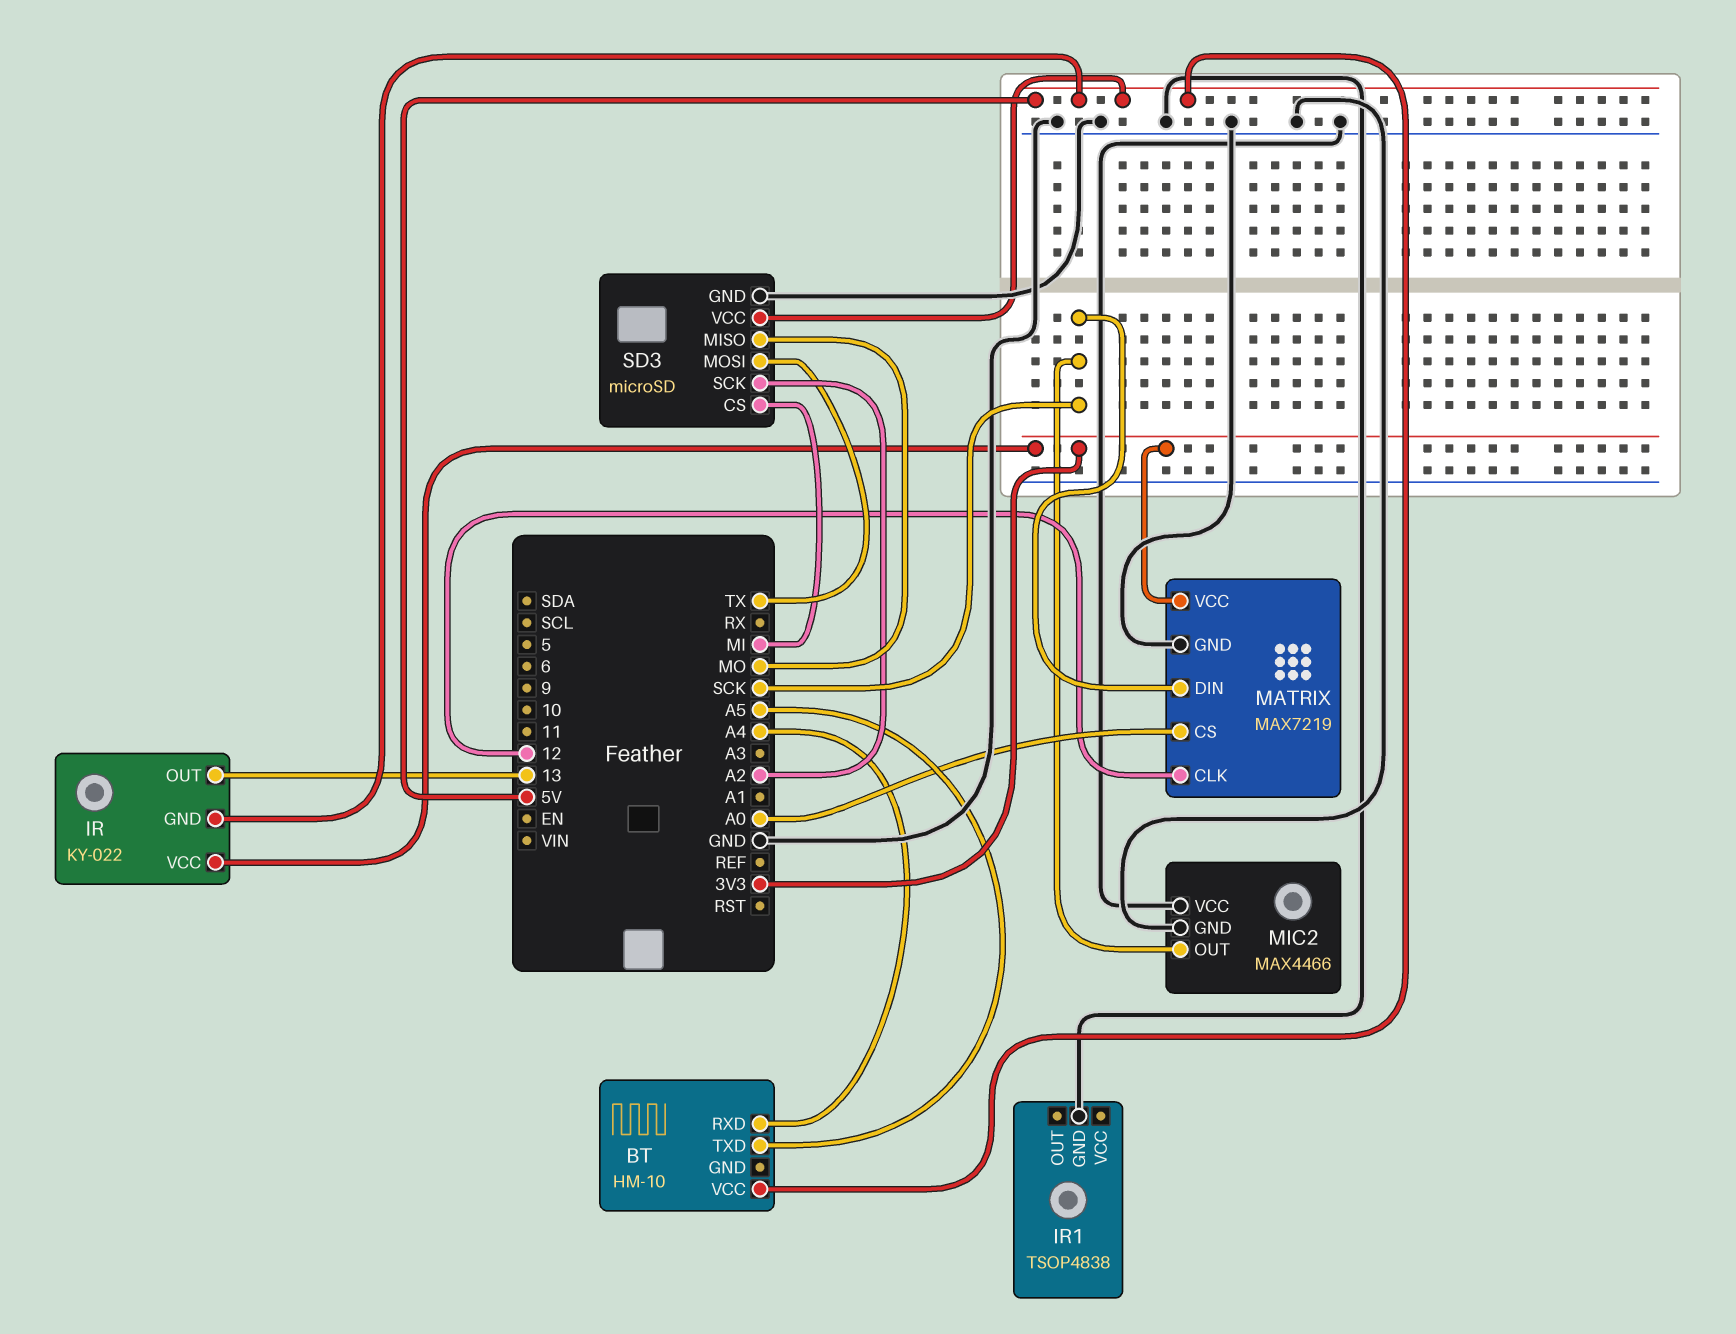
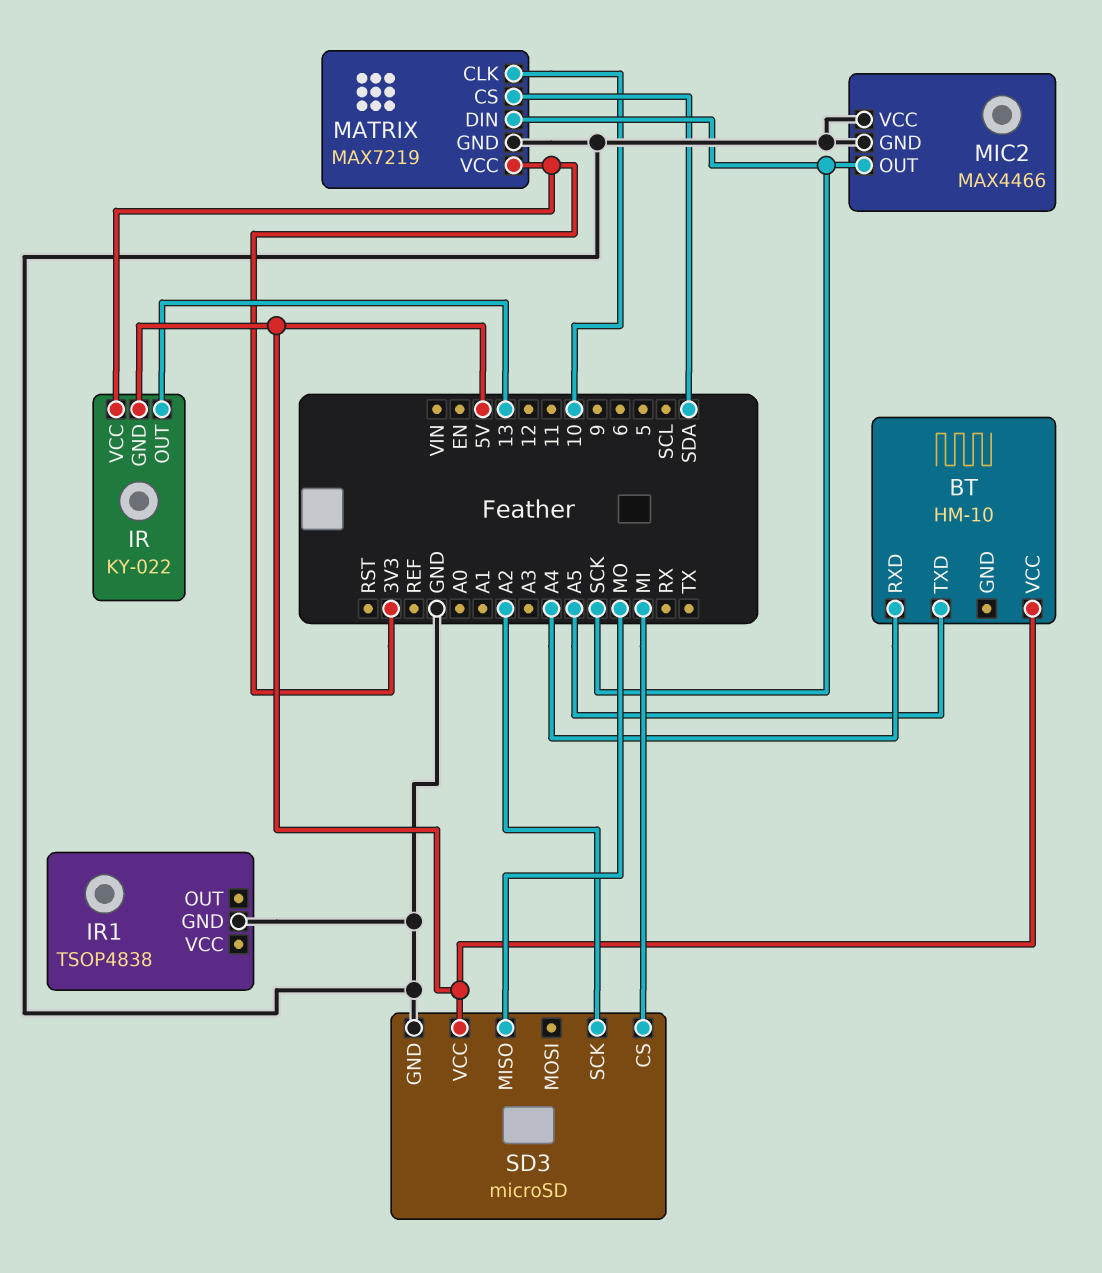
MATRIX pin CLK: 12 -> 10
MATRIX pin CS: A0 -> SDA
SD3 pin MOSI: TX -> none

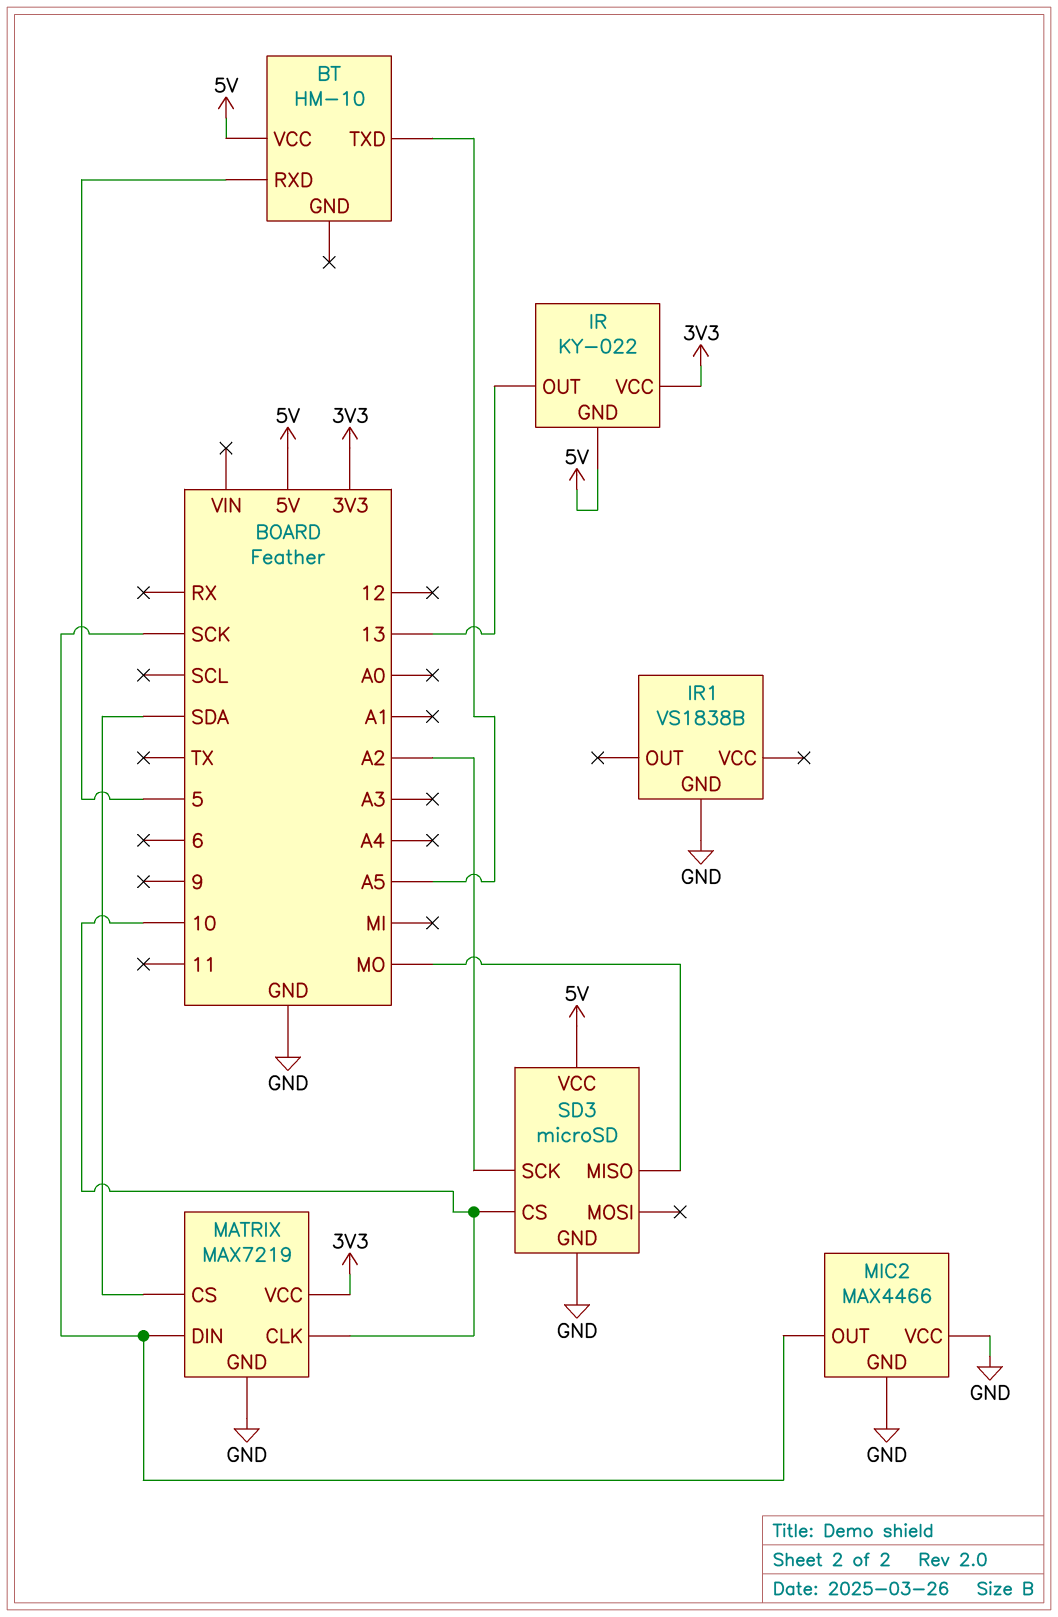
BT pin RXD: A4 -> 5
IR1: TSOP4838 -> VS1838B
SD3 pin CS: MI -> 10

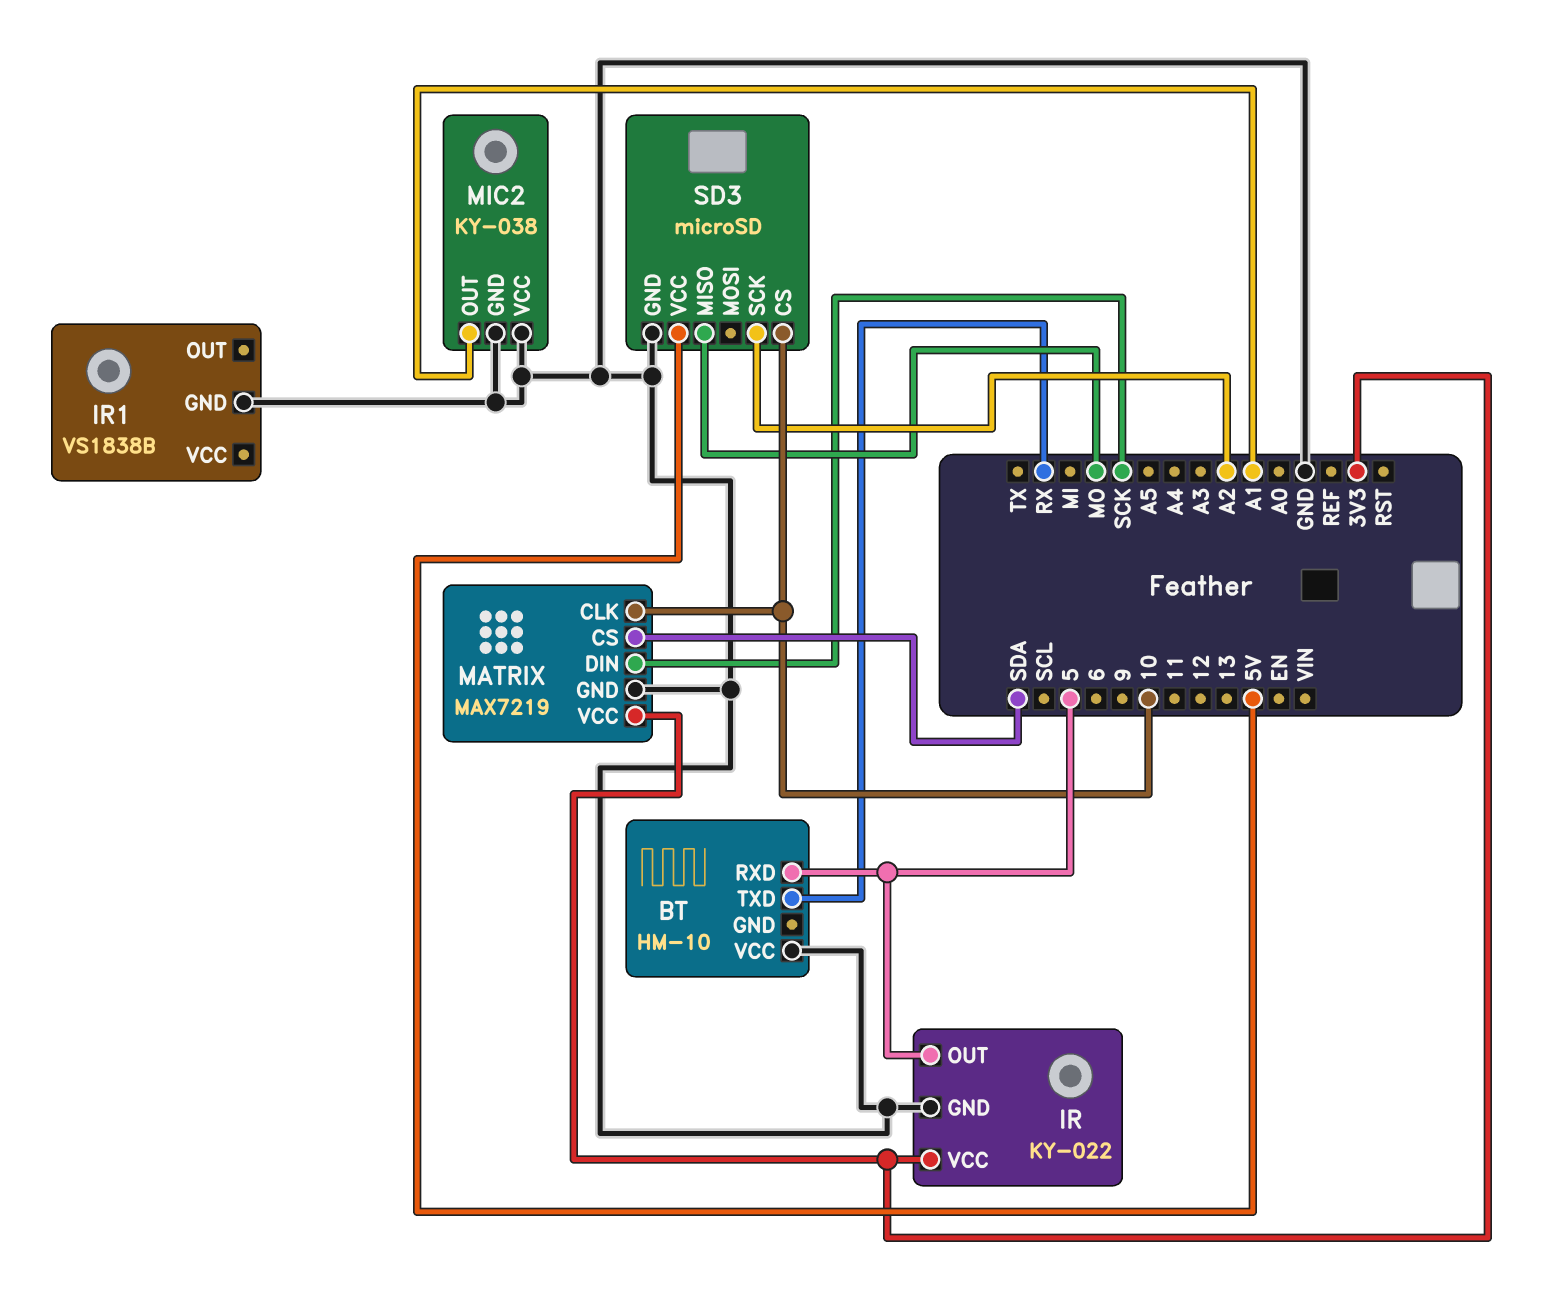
BT pin TXD: A5 -> RX
BT pin VCC: 5V -> GND
IR pin GND: 5V -> GND
IR pin OUT: 13 -> 5
MIC2: MAX4466 -> KY-038
MIC2 pin OUT: SCK -> A1

